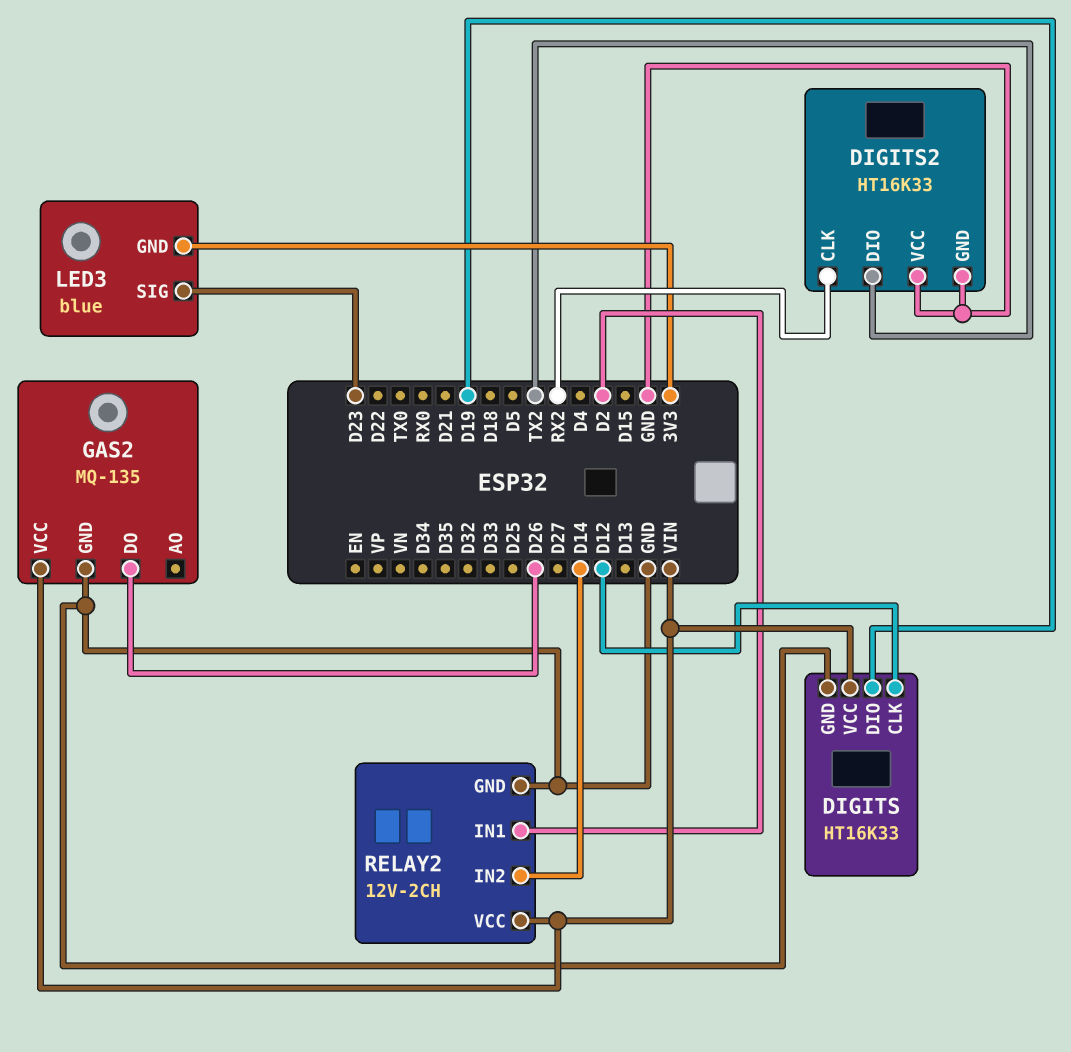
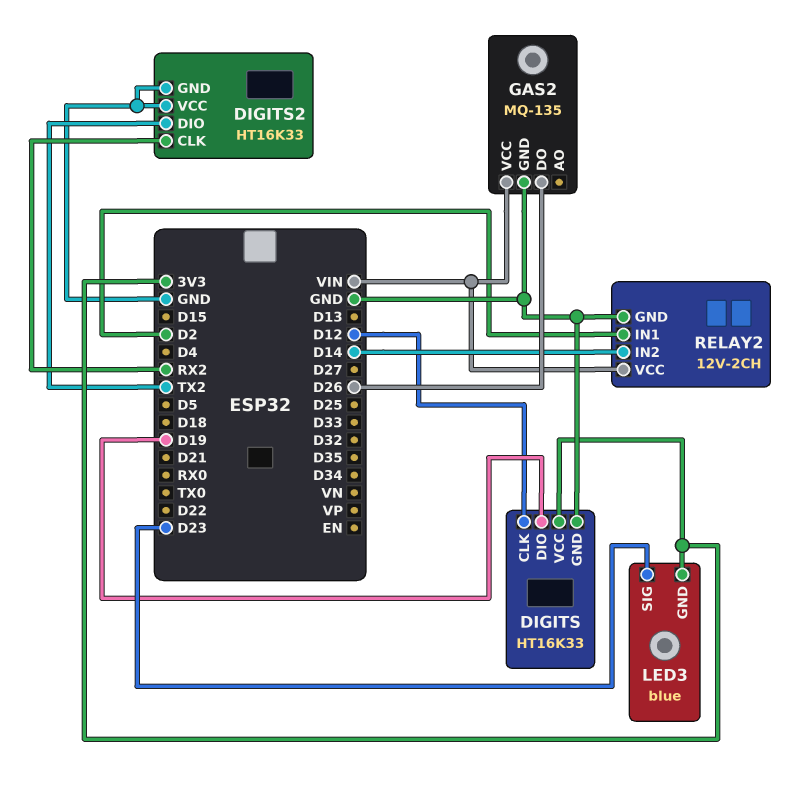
DIGITS pin VCC: VIN -> 3V3

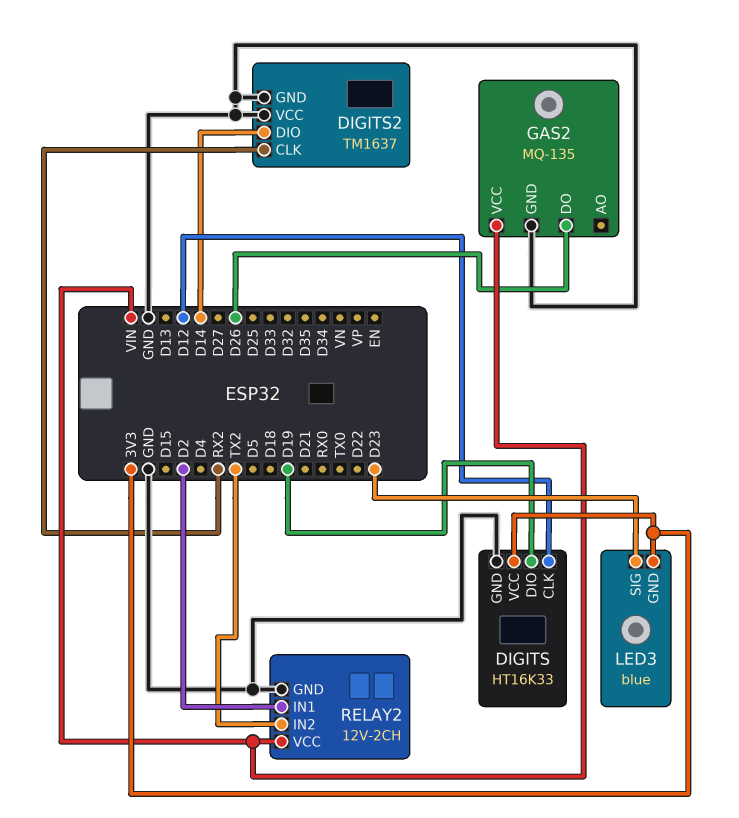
DIGITS2: HT16K33 -> TM1637
DIGITS2 pin DIO: TX2 -> D14
RELAY2 pin IN2: D14 -> TX2

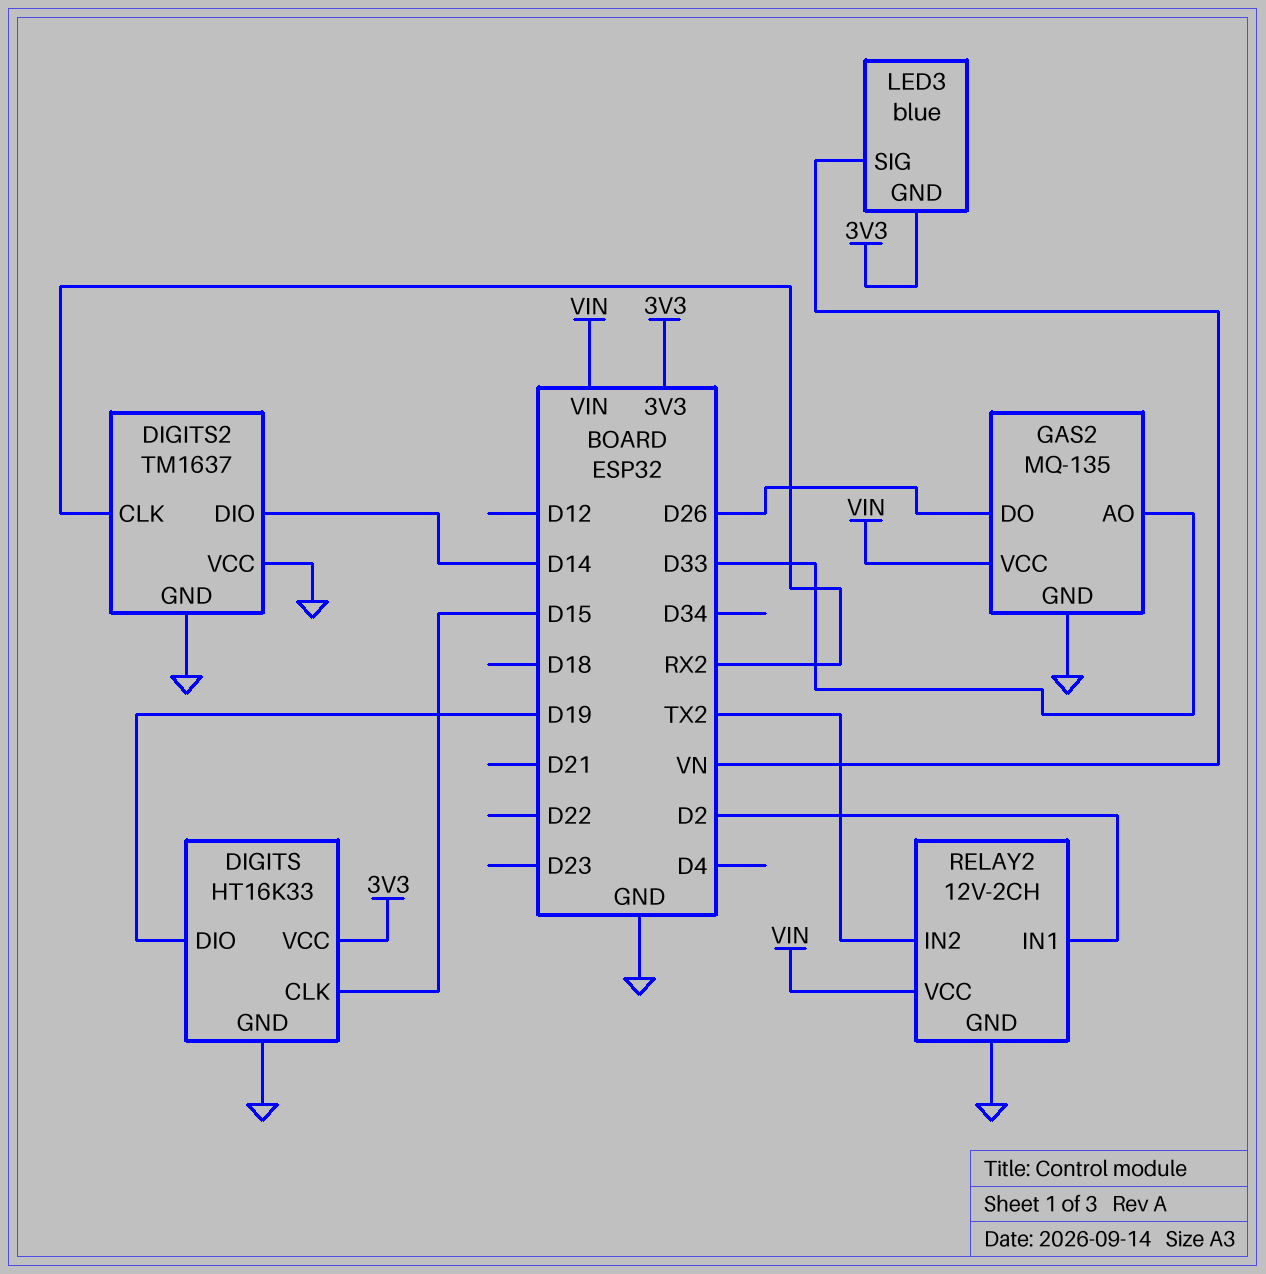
DIGITS pin CLK: D12 -> D15
GAS2 pin AO: none -> D33
LED3 pin SIG: D23 -> VN

